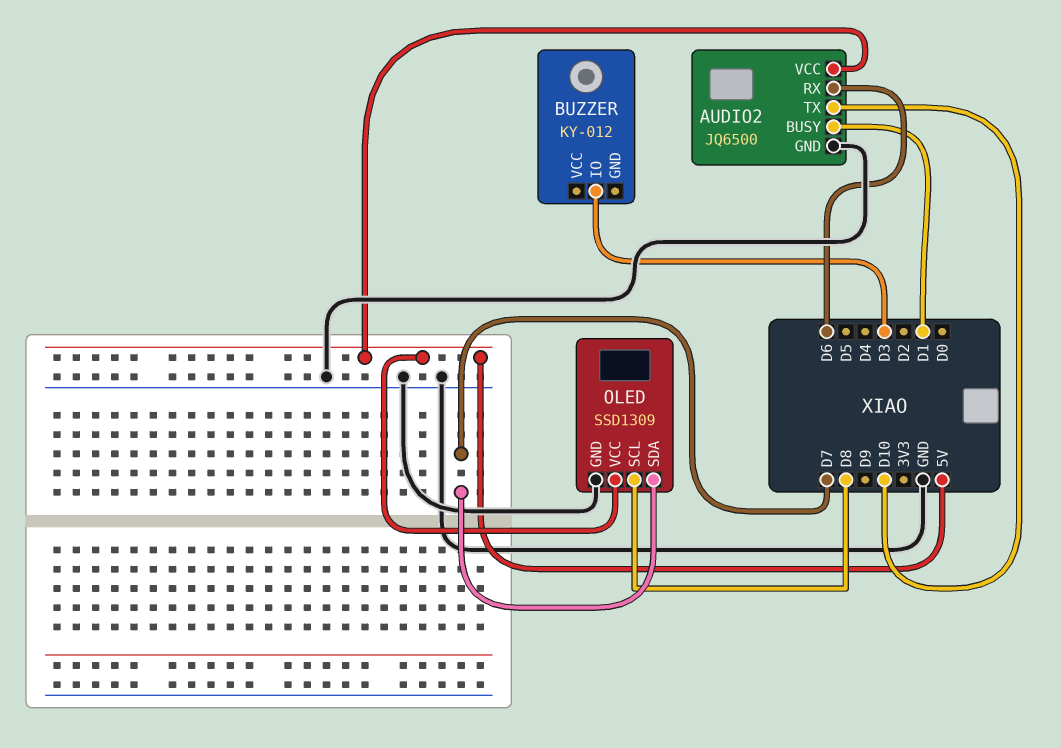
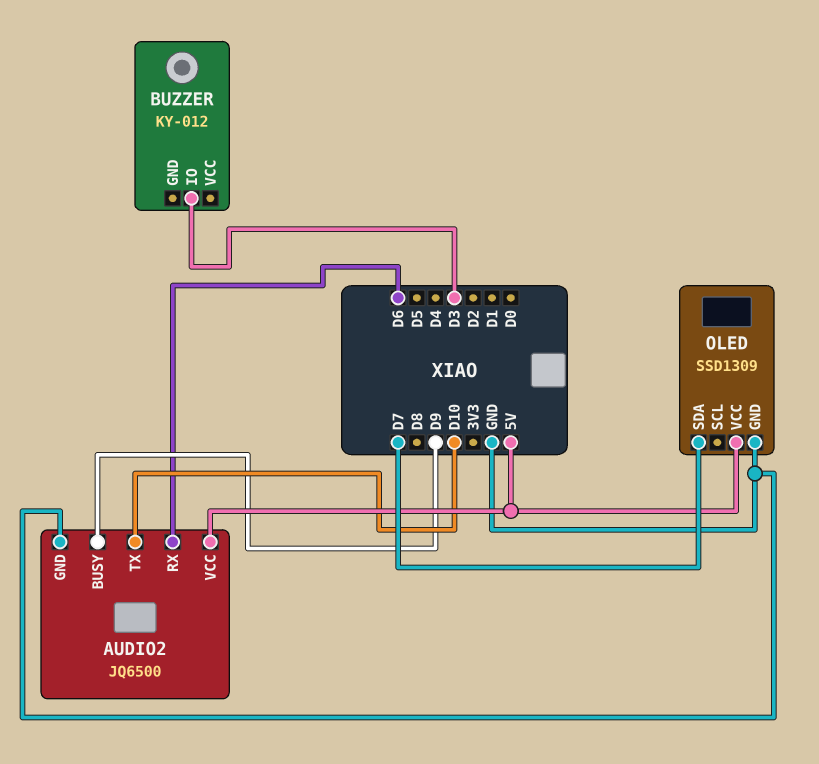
AUDIO2 pin BUSY: D1 -> D9
OLED pin SCL: D8 -> none

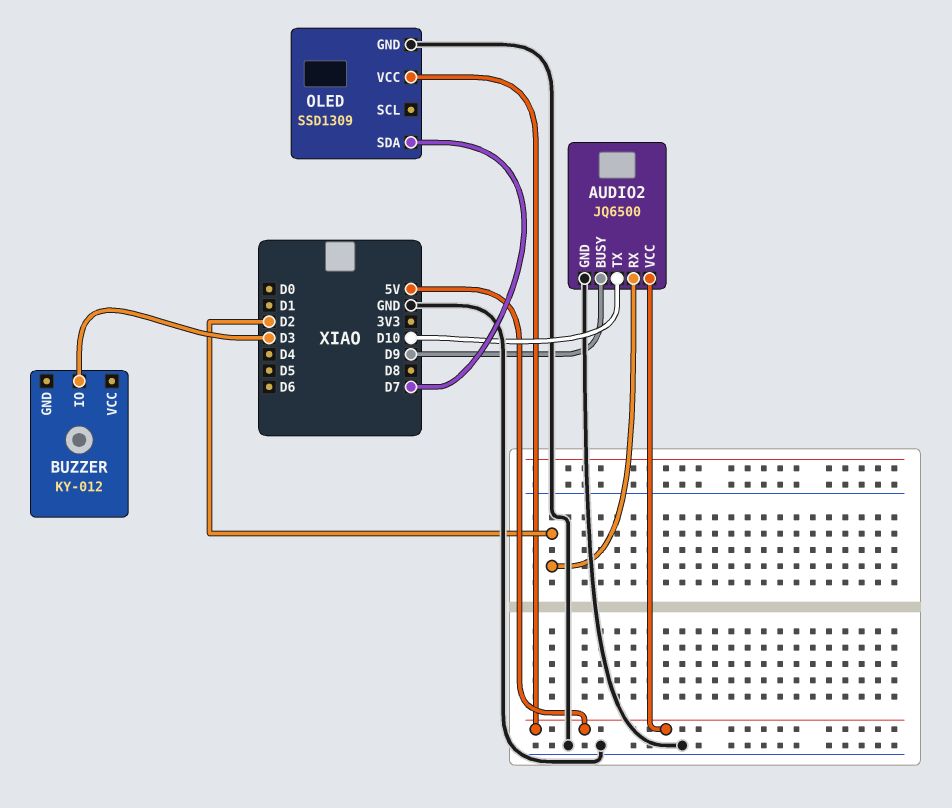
AUDIO2 pin RX: D6 -> D2

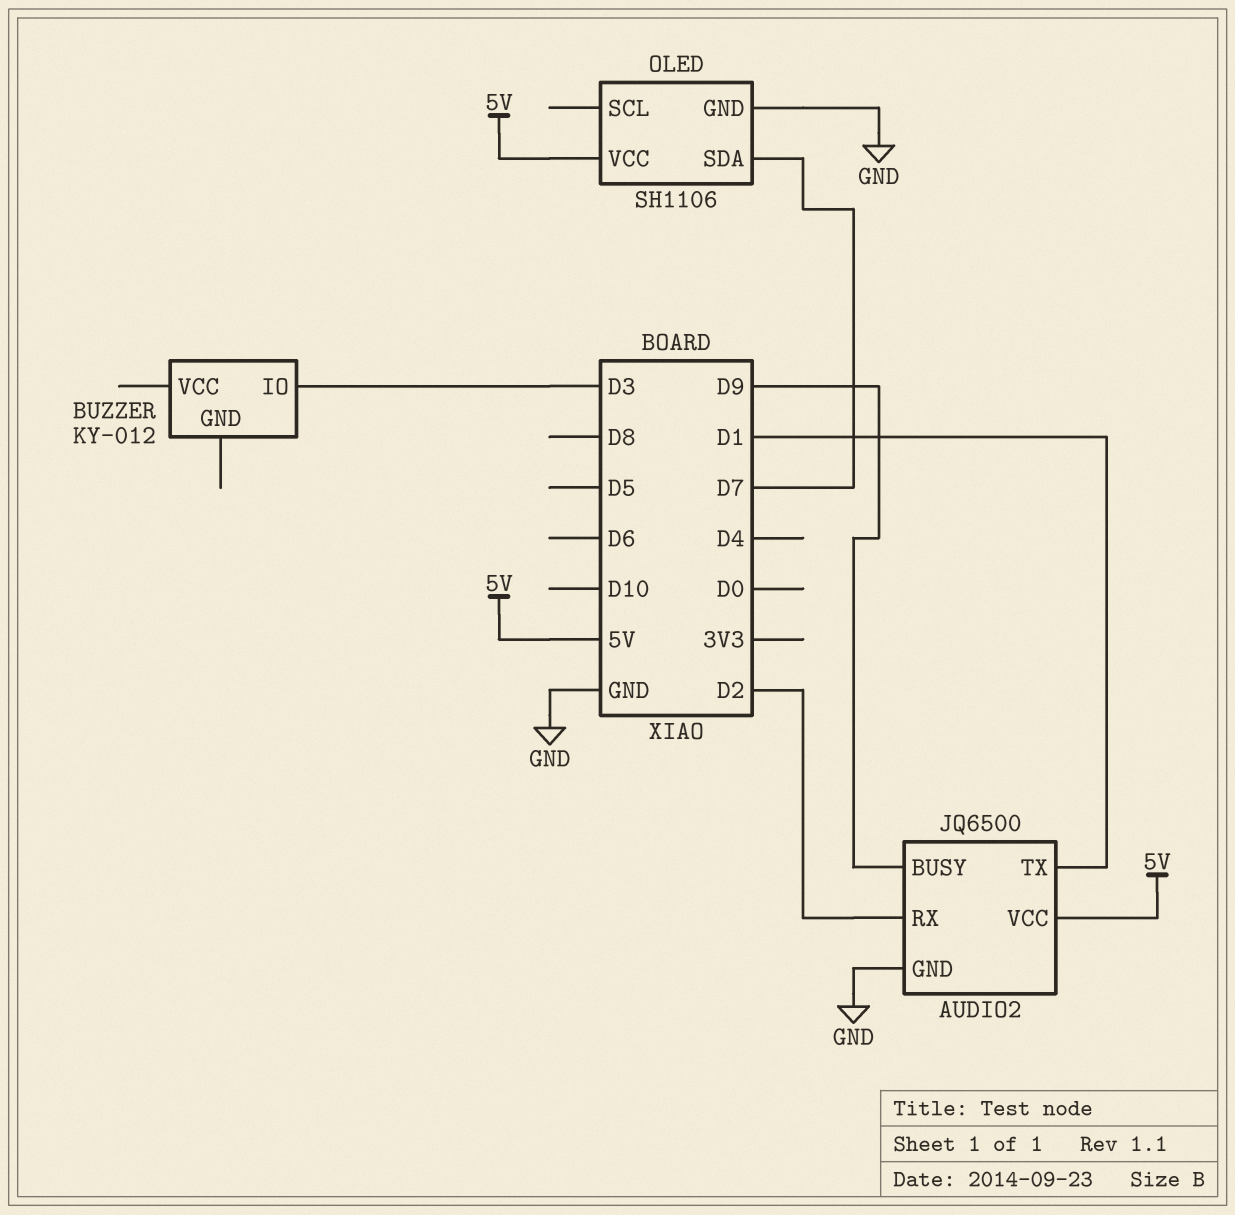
AUDIO2 pin TX: D10 -> D1
OLED: SSD1309 -> SH1106

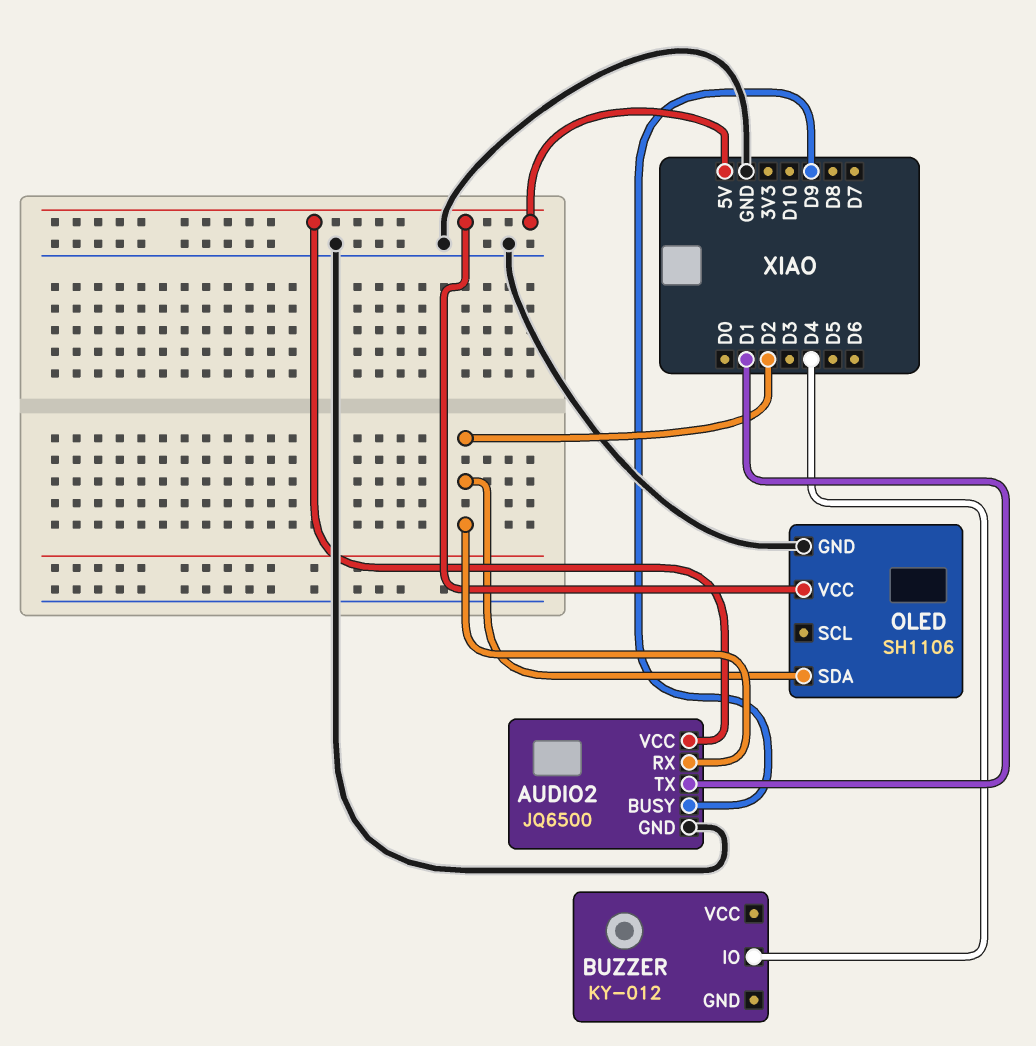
BUZZER pin IO: D3 -> D4
OLED pin SDA: D7 -> D2

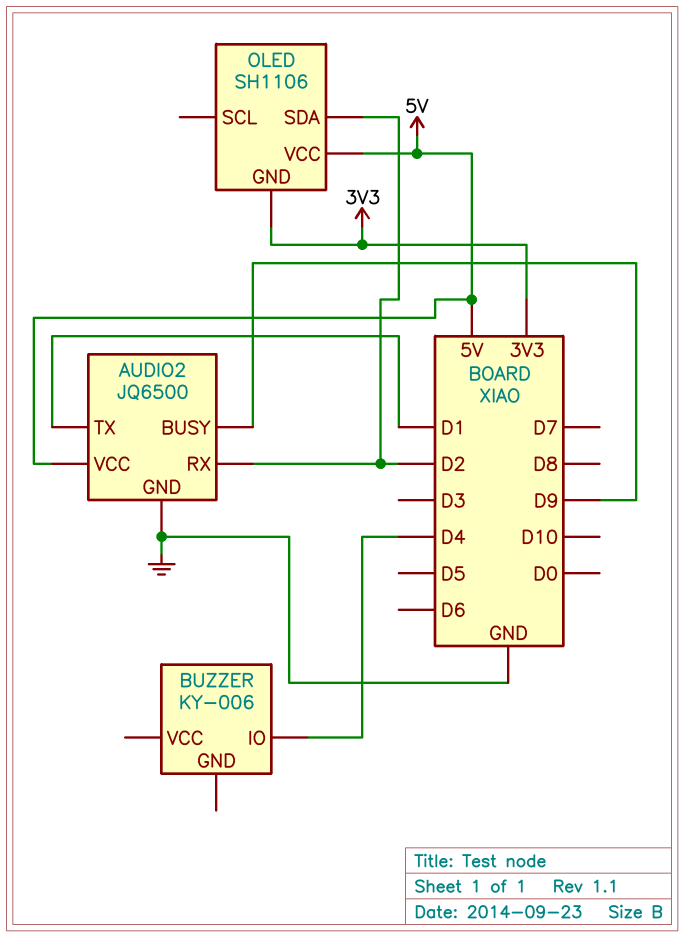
BUZZER: KY-012 -> KY-006
OLED pin GND: GND -> 3V3

